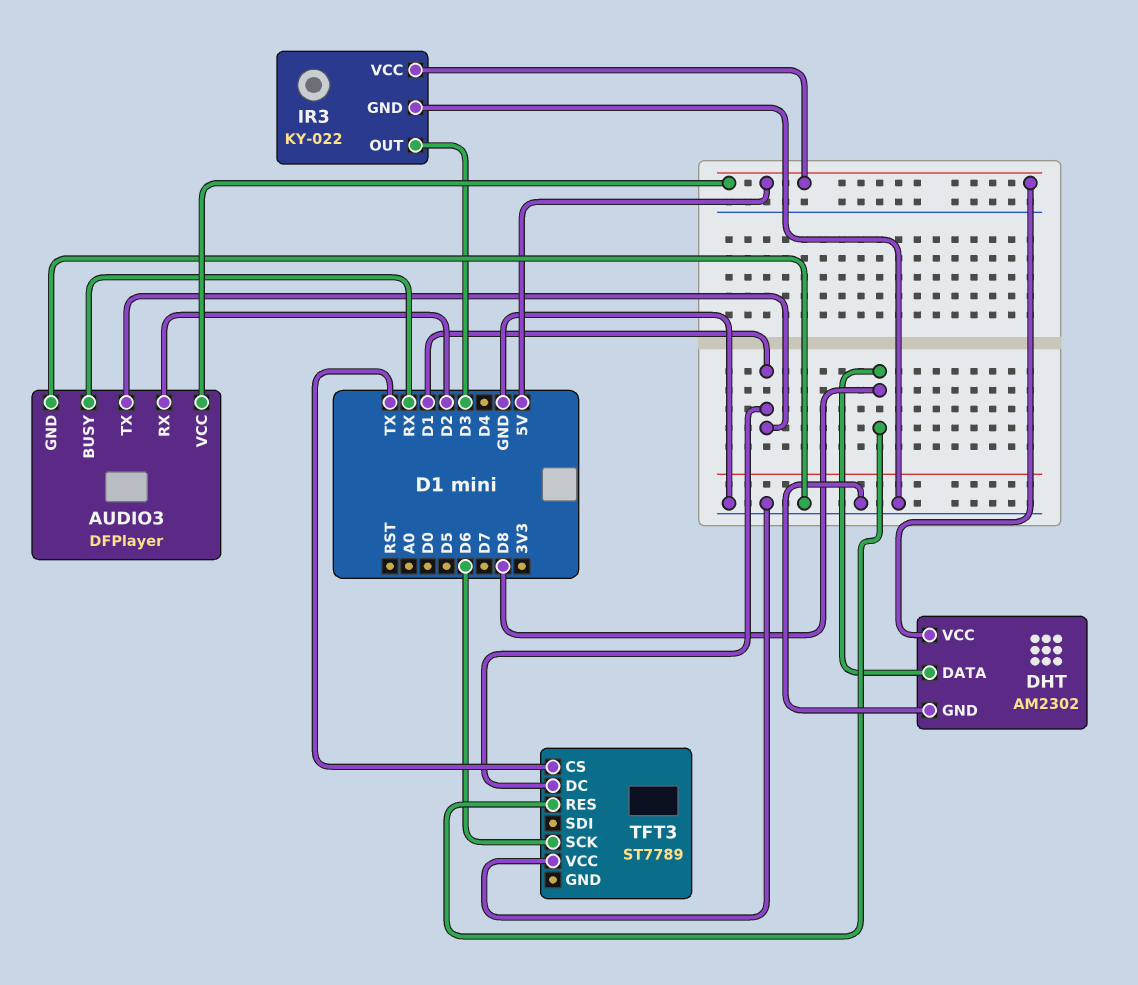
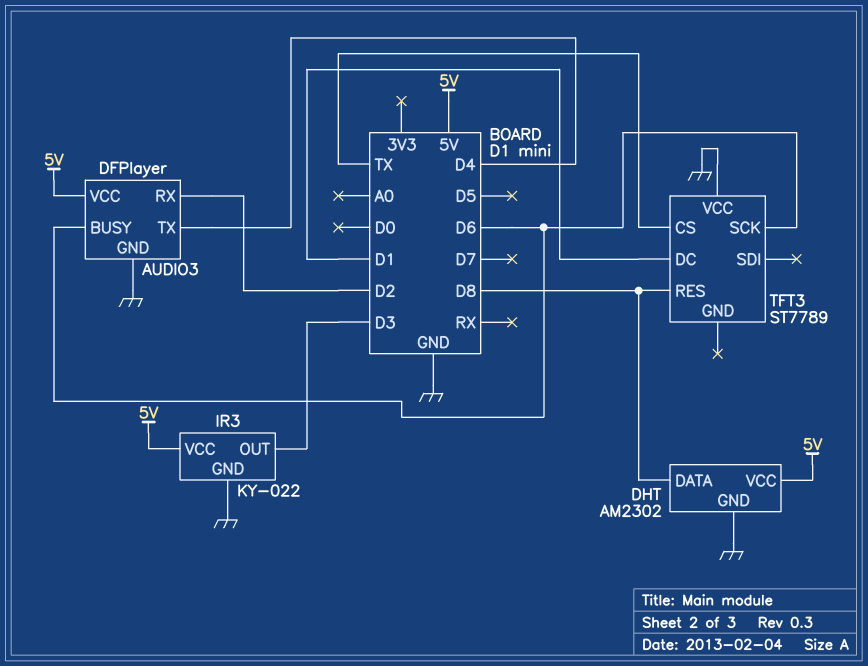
AUDIO3 pin BUSY: RX -> D6
AUDIO3 pin TX: D1 -> D4

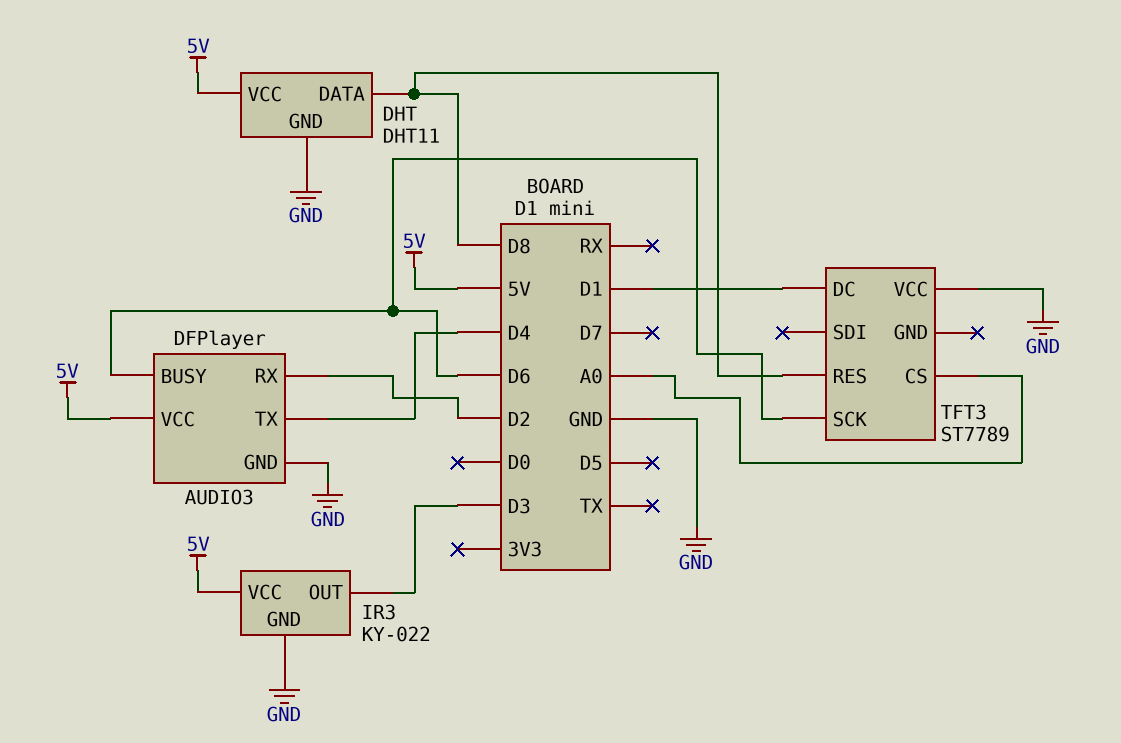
DHT: AM2302 -> DHT11
TFT3 pin CS: TX -> A0

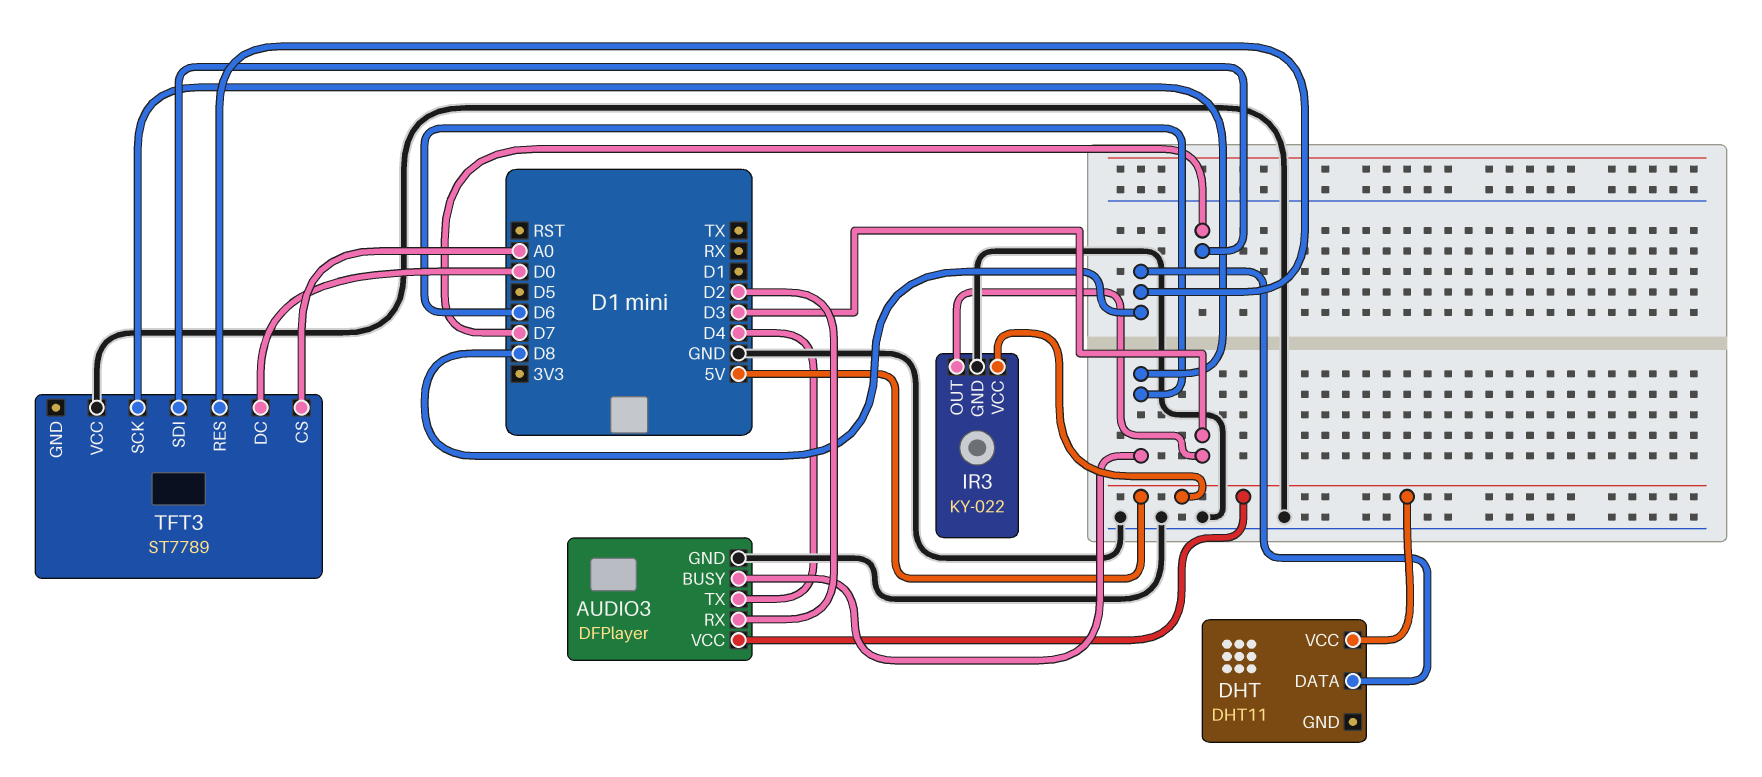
DHT pin GND: GND -> none
TFT3 pin DC: D1 -> D0
TFT3 pin SDI: none -> D7

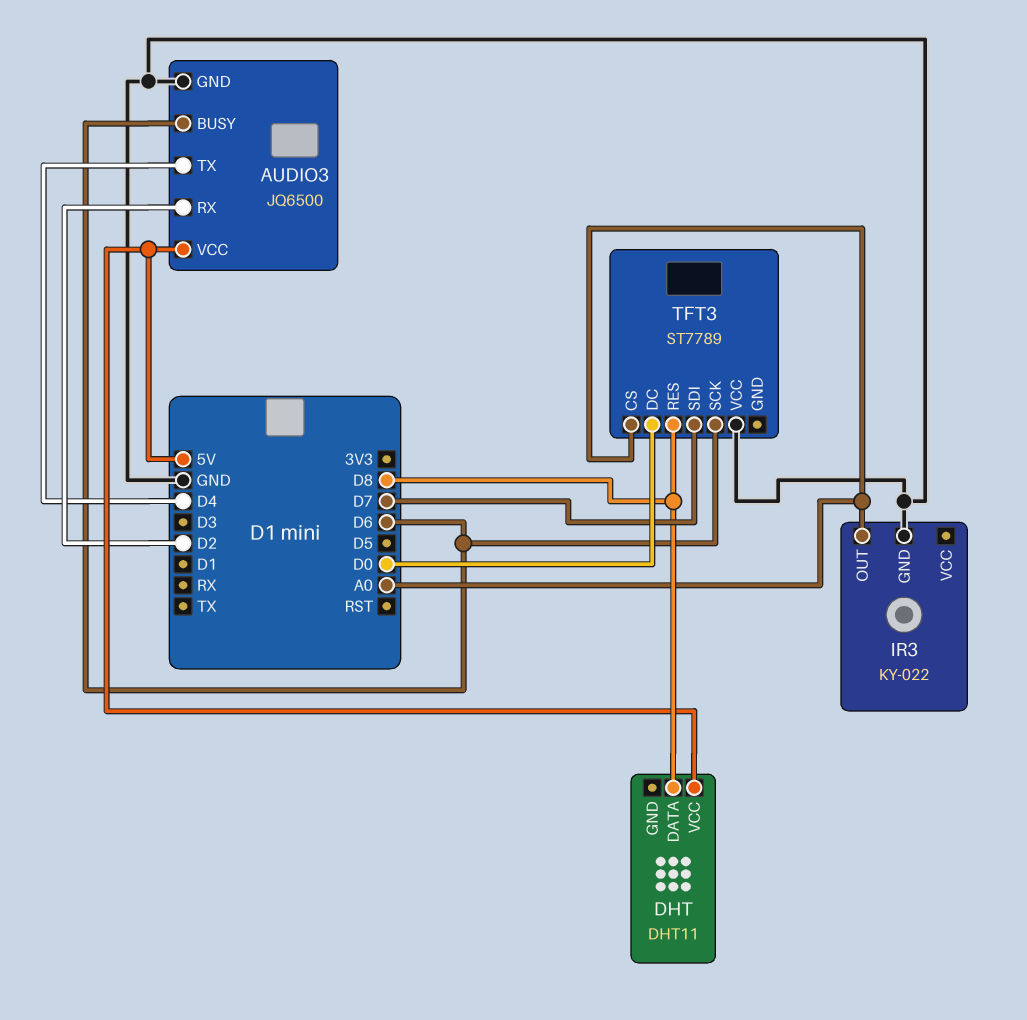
AUDIO3: DFPlayer -> JQ6500
IR3 pin OUT: D3 -> A0
IR3 pin VCC: 5V -> none

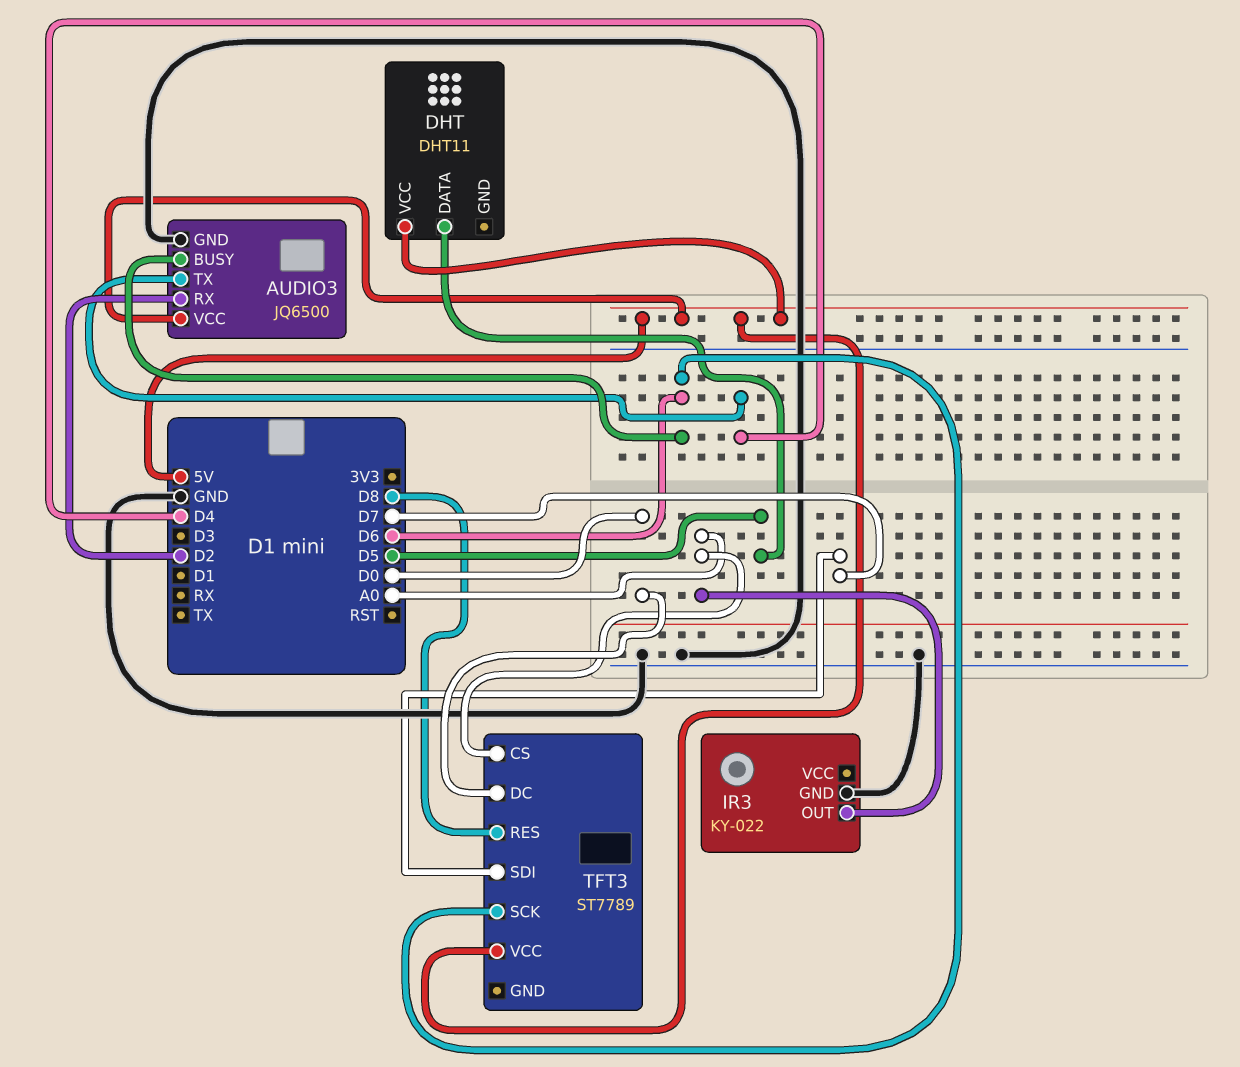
DHT pin DATA: D8 -> D5
TFT3 pin VCC: GND -> 5V

